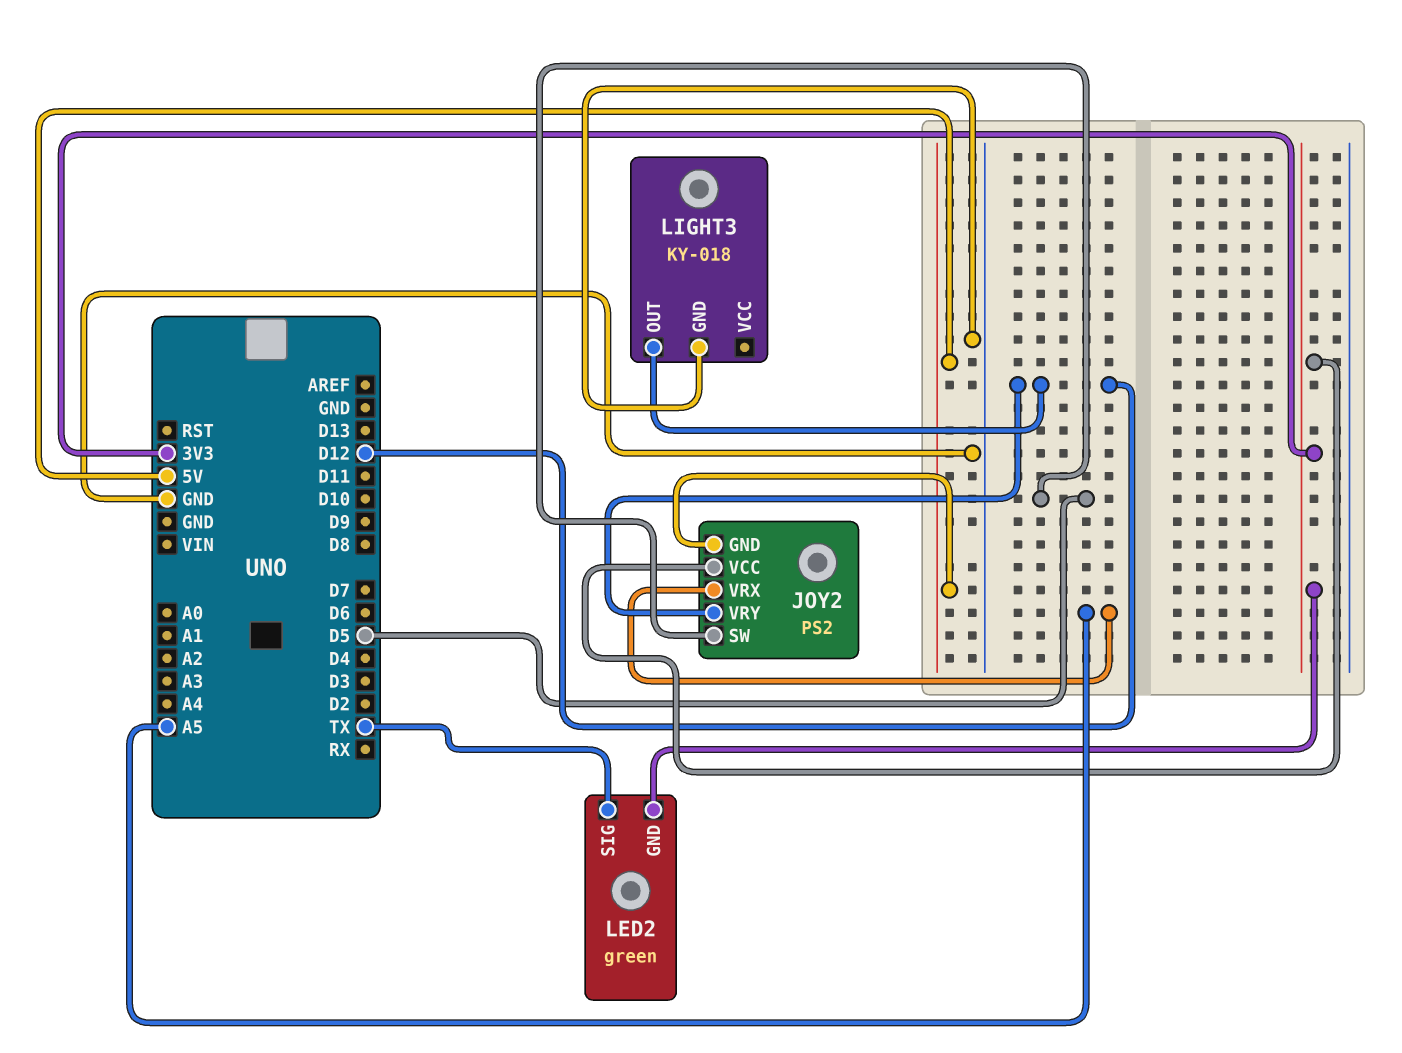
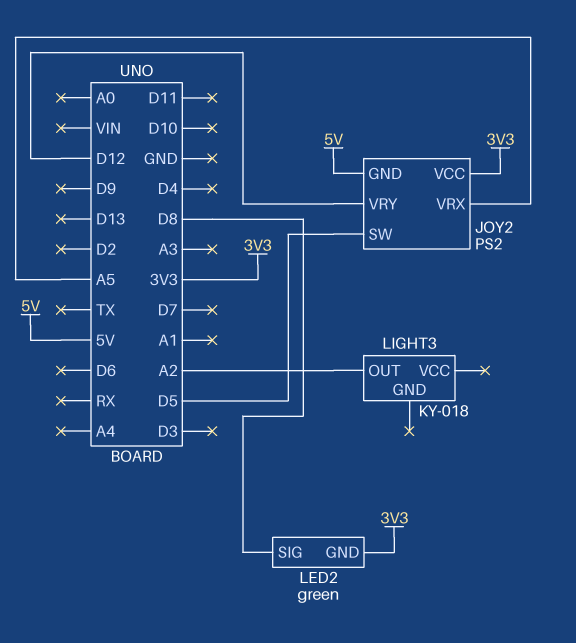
LED2 pin SIG: TX -> D8
LIGHT3 pin GND: GND -> none
LIGHT3 pin OUT: D12 -> A2

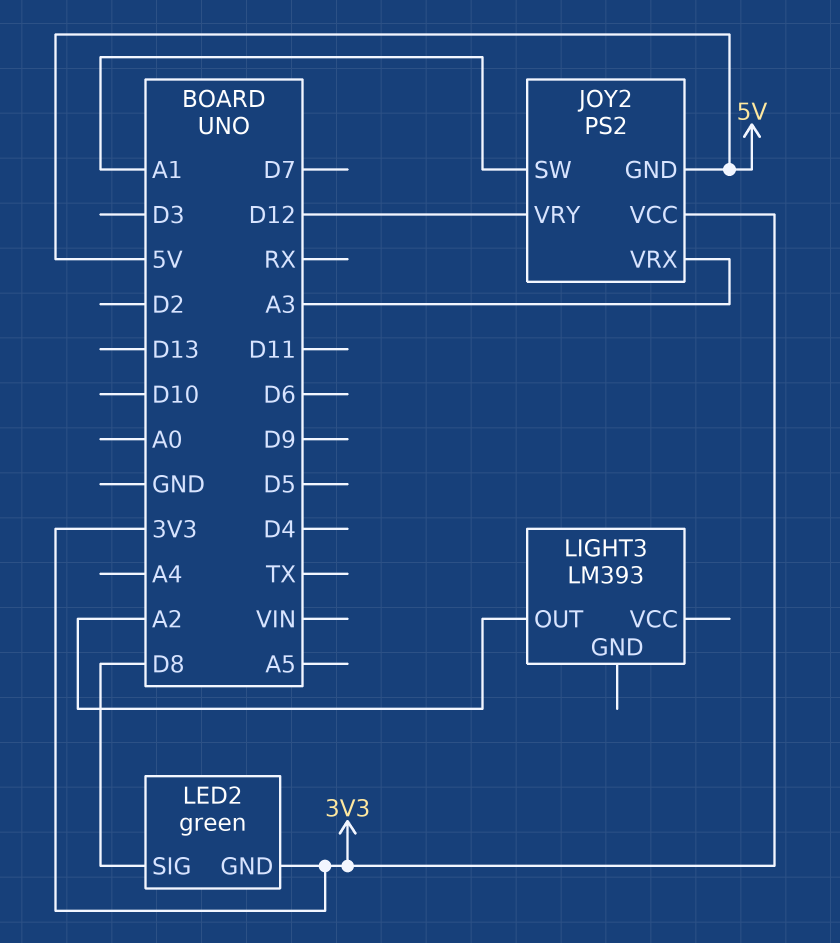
JOY2 pin SW: D5 -> A1
JOY2 pin VRX: A5 -> A3
LIGHT3: KY-018 -> LM393

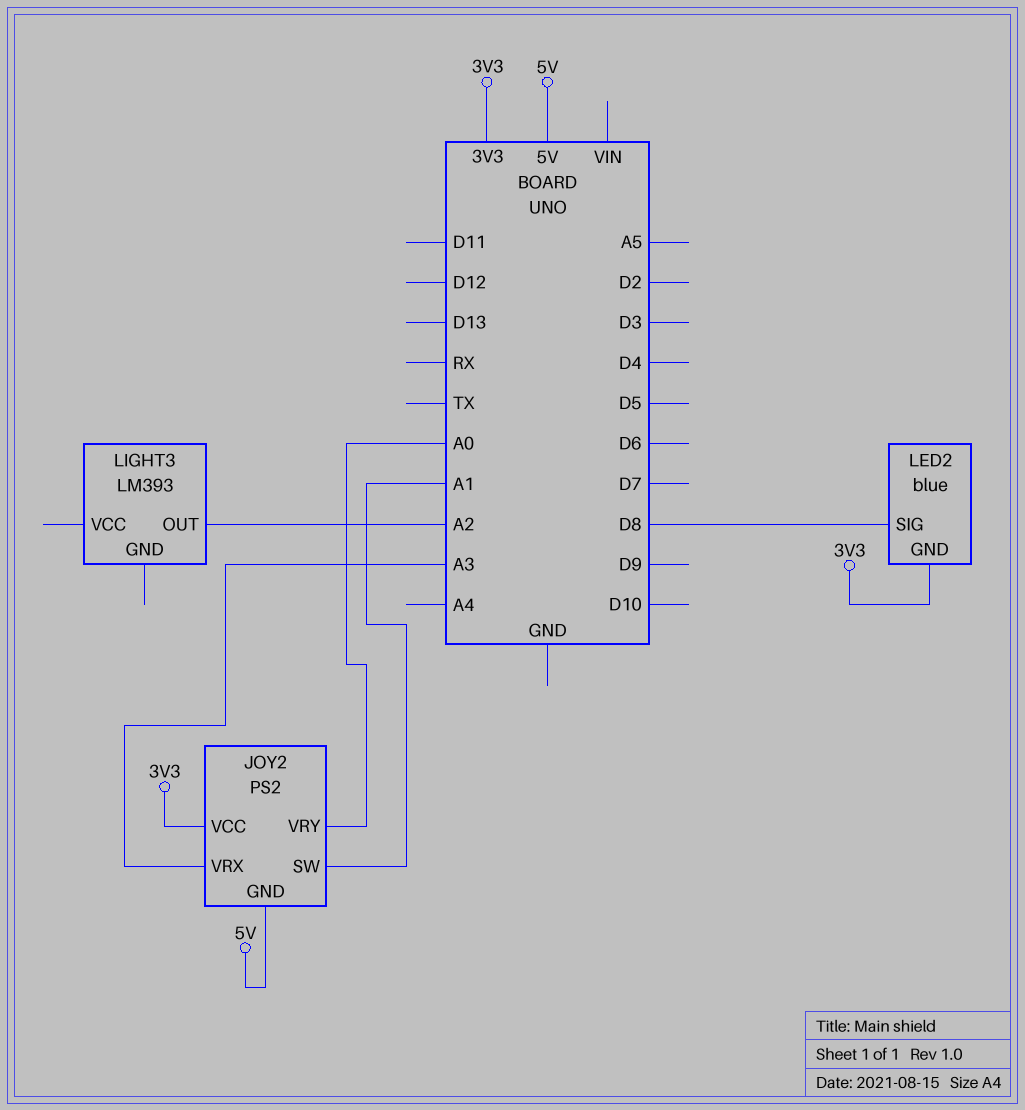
JOY2 pin VRY: D12 -> A0
LED2: green -> blue

